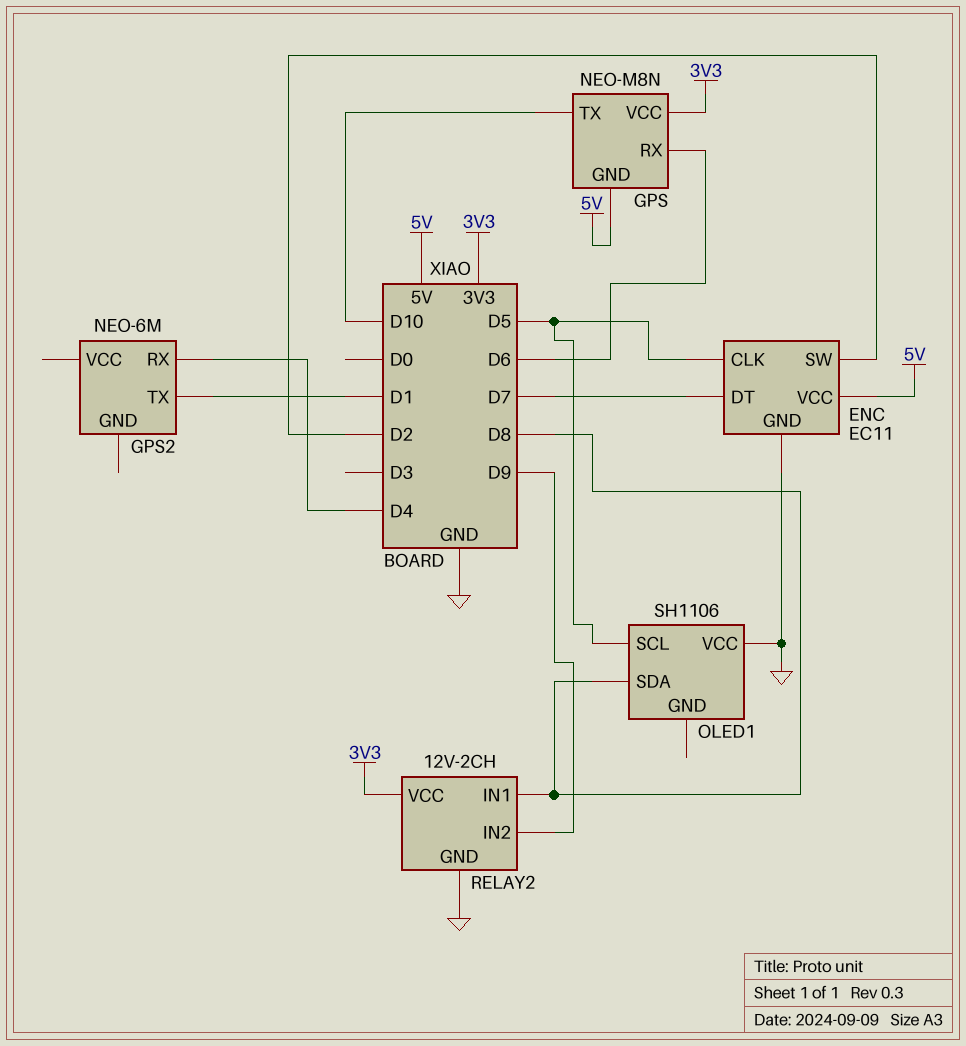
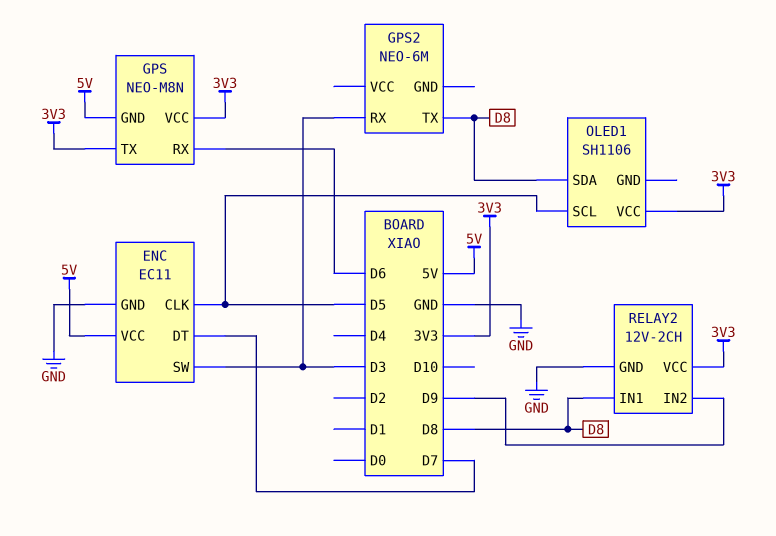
ENC pin SW: D2 -> D3
GPS pin TX: D10 -> 3V3
GPS2 pin RX: D4 -> D3
GPS2 pin TX: D1 -> D8
OLED1 pin VCC: GND -> 3V3

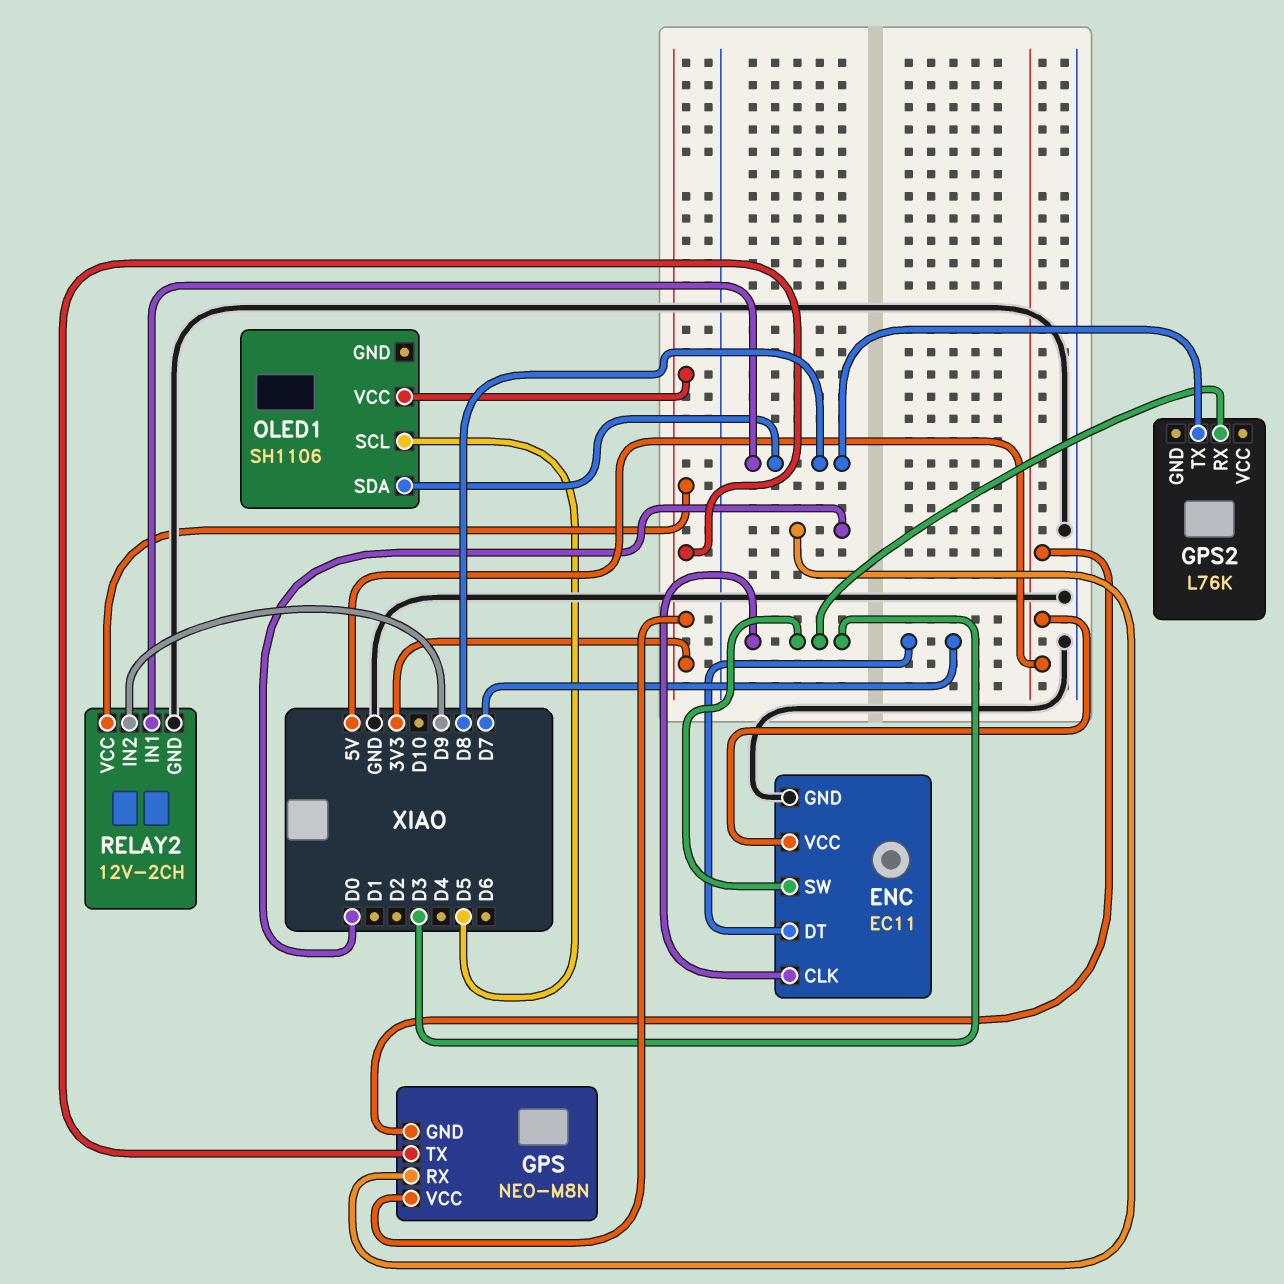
ENC pin CLK: D5 -> D3
GPS pin RX: D6 -> D0
GPS2: NEO-6M -> L76K

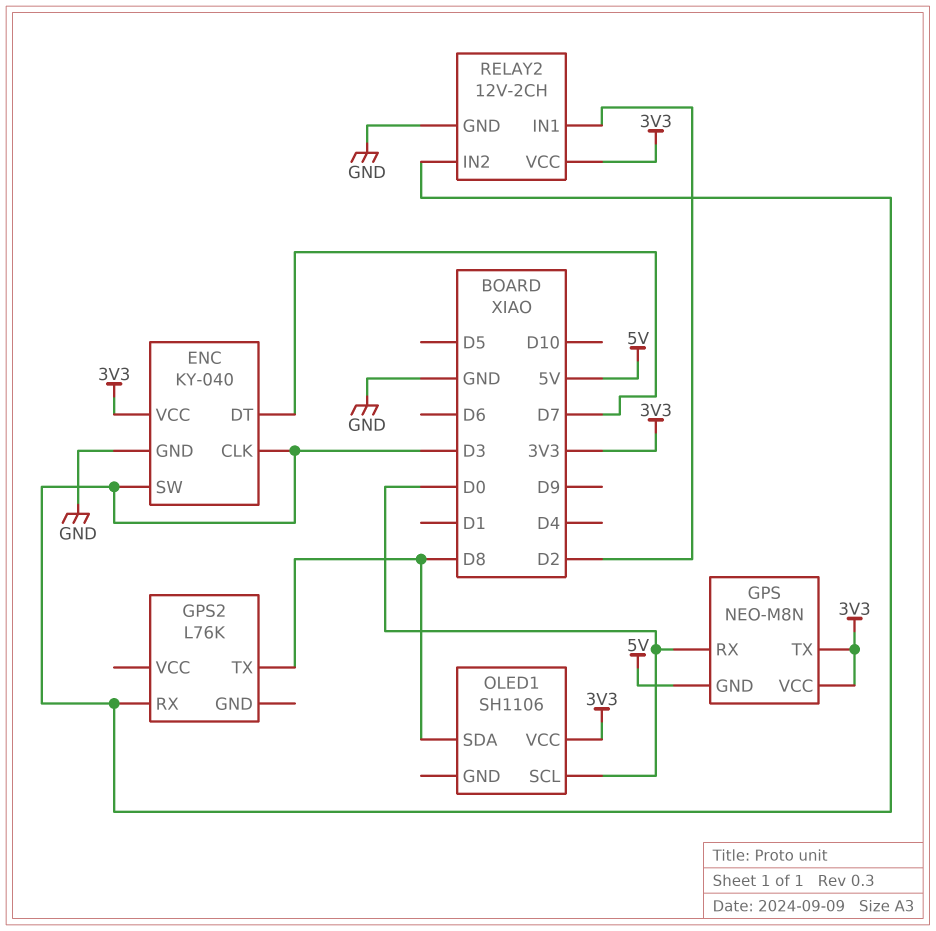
ENC: EC11 -> KY-040
ENC pin VCC: 5V -> 3V3
OLED1 pin SCL: D5 -> D0
RELAY2 pin IN1: D8 -> D2
RELAY2 pin IN2: D9 -> D3

